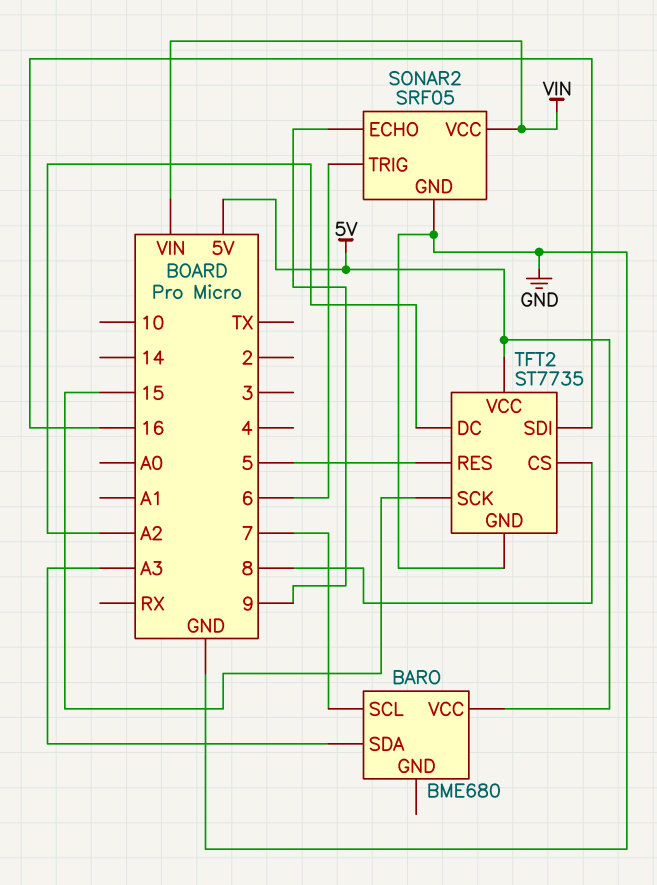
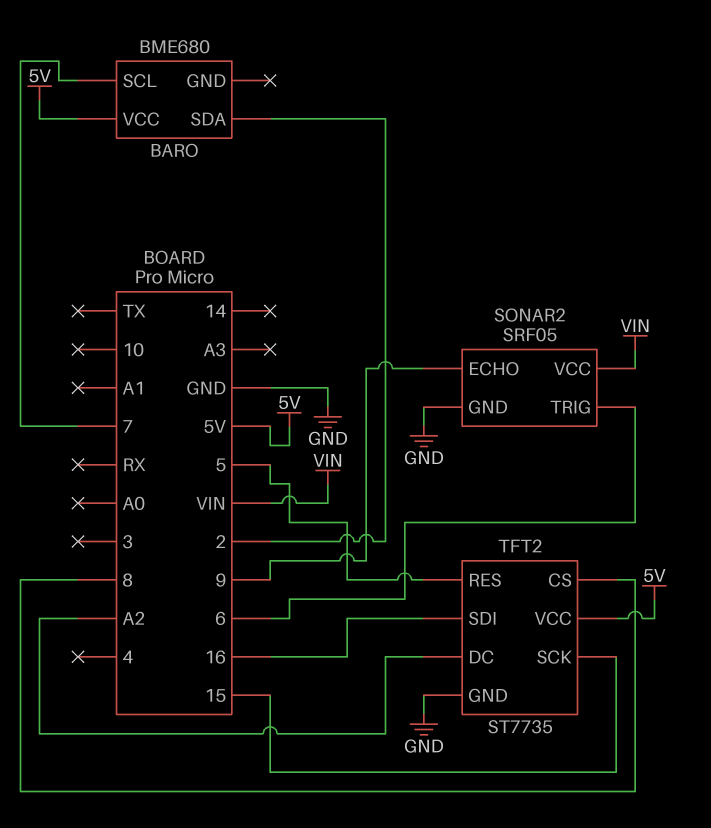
BARO pin SDA: A3 -> 2

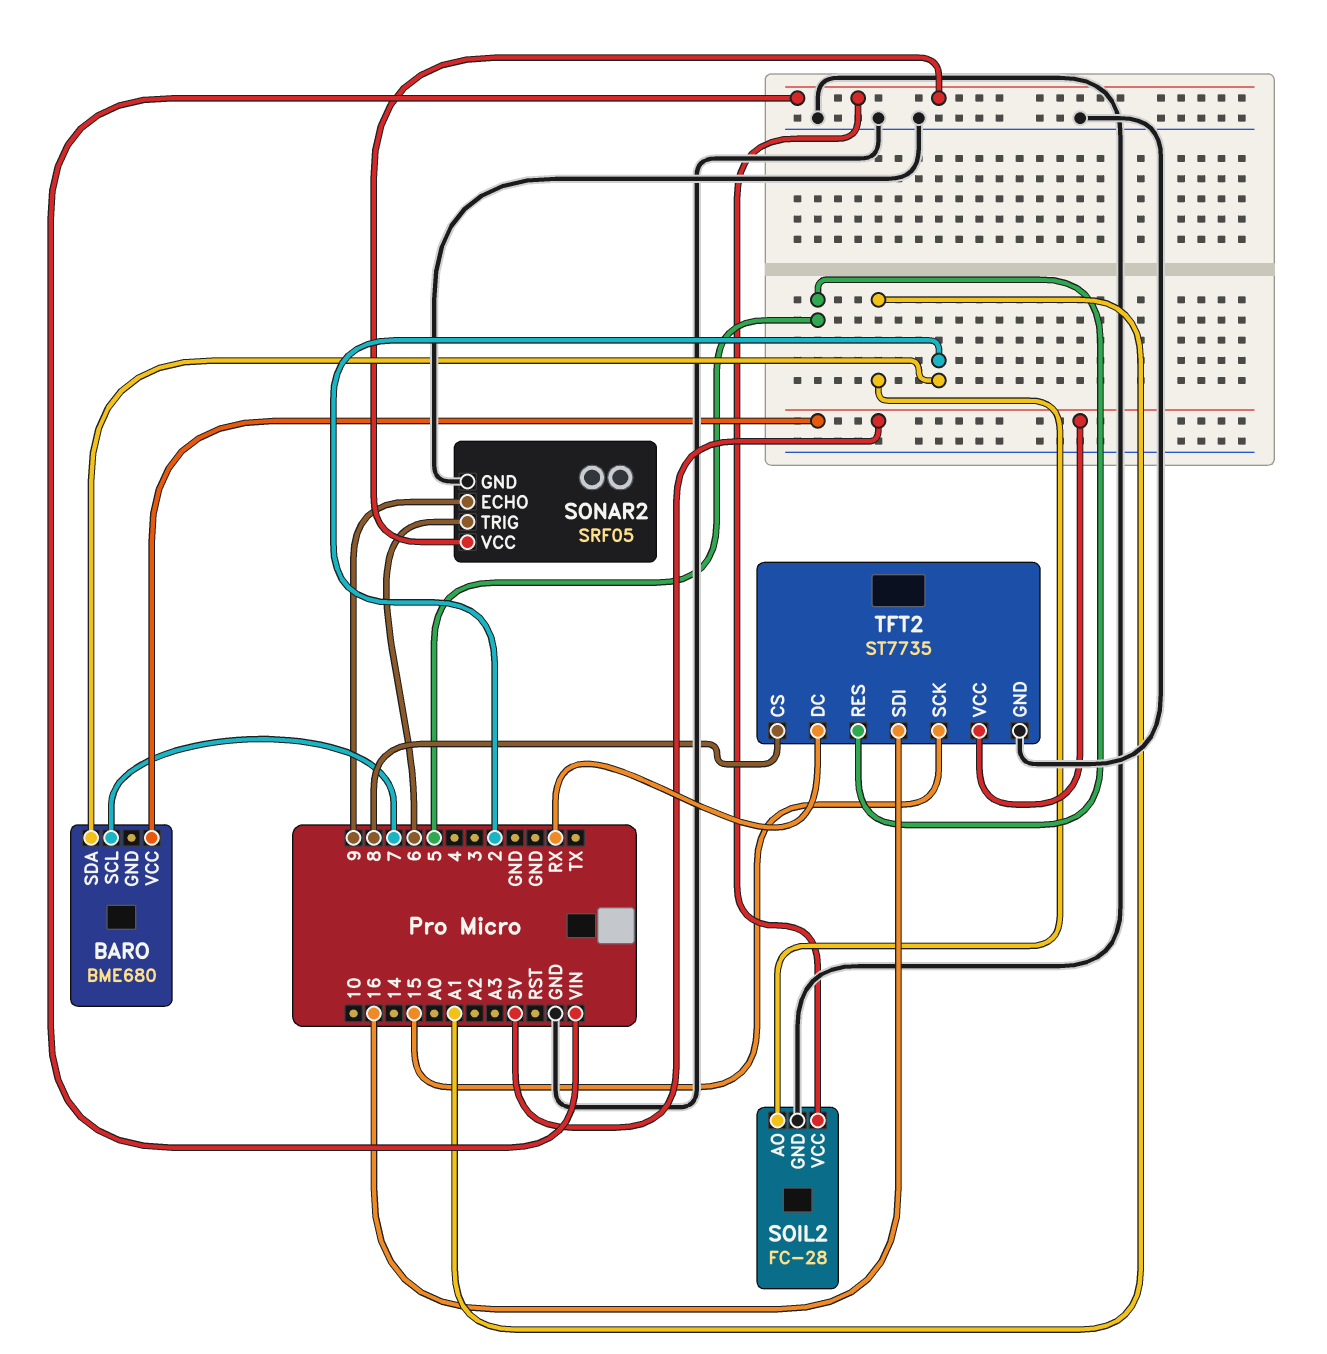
SOIL2: none -> FC-28
SOIL2 pin AO: none -> A1
SOIL2 pin GND: none -> GND
SOIL2 pin VCC: none -> VIN
TFT2 pin DC: A2 -> RX

